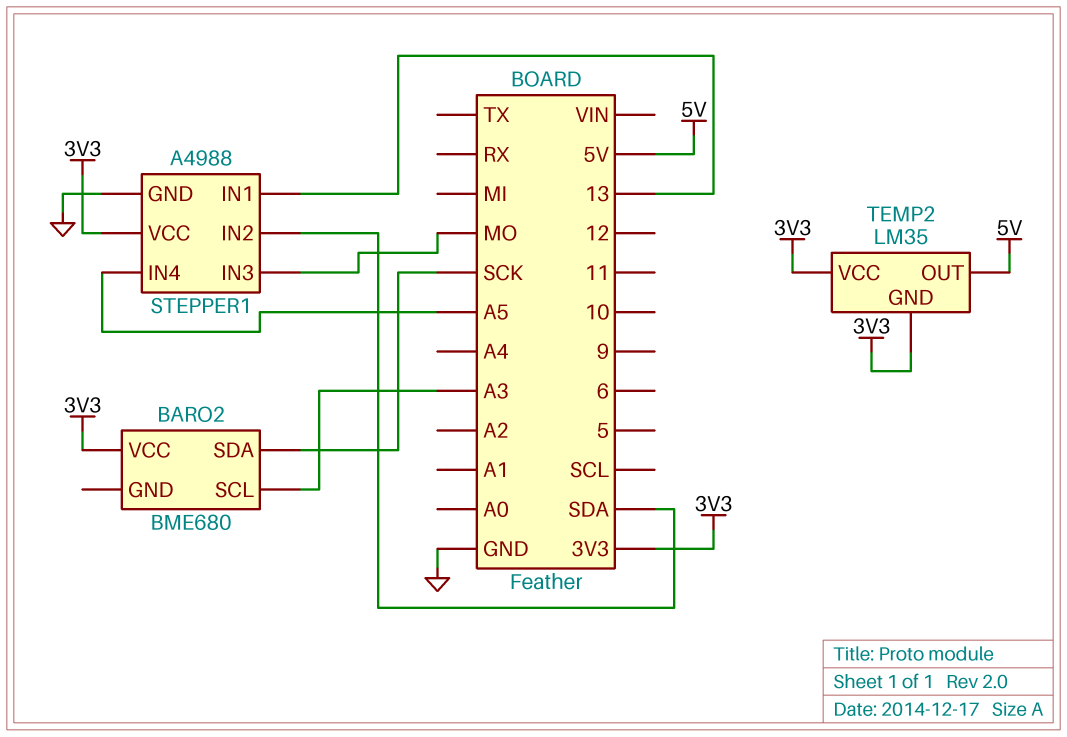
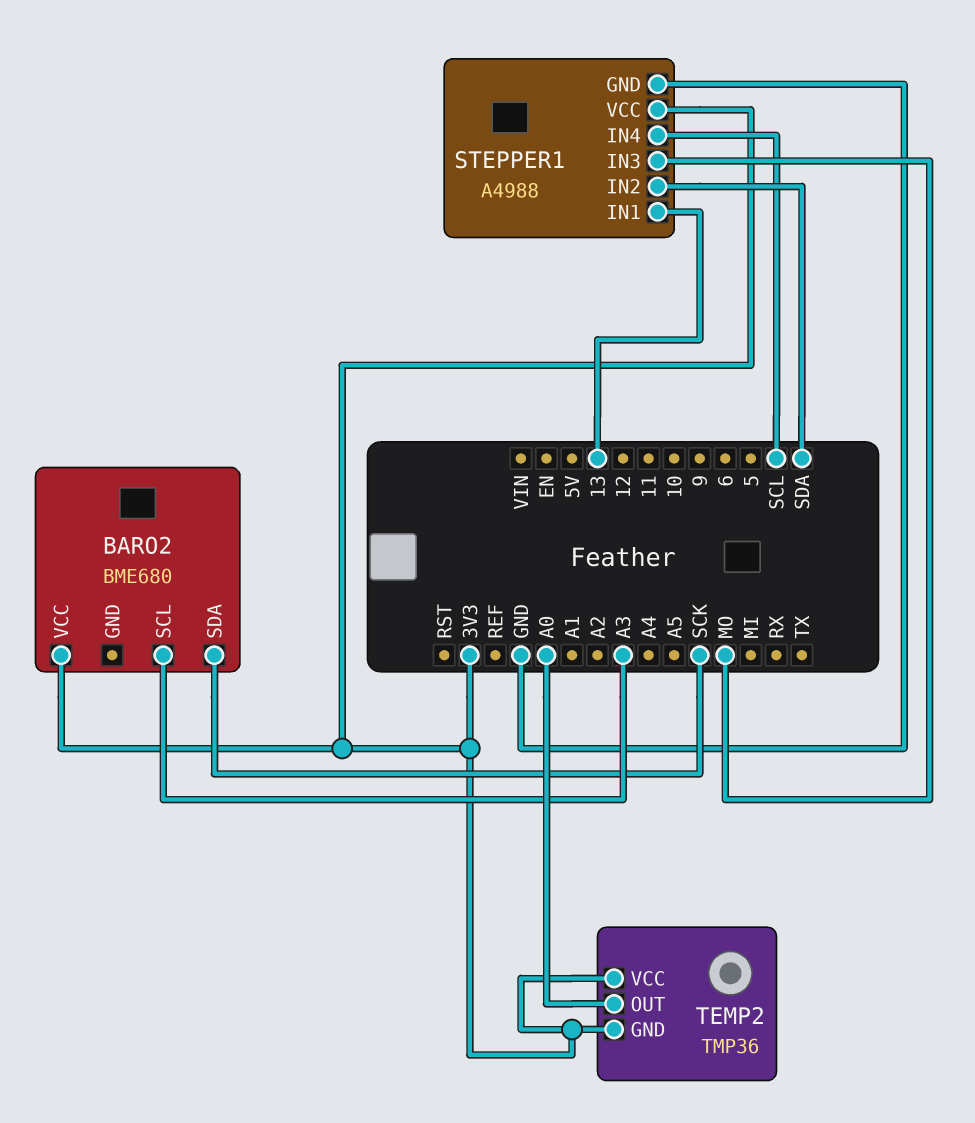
STEPPER1 pin IN4: A5 -> SCL
TEMP2: LM35 -> TMP36
TEMP2 pin OUT: 5V -> A0

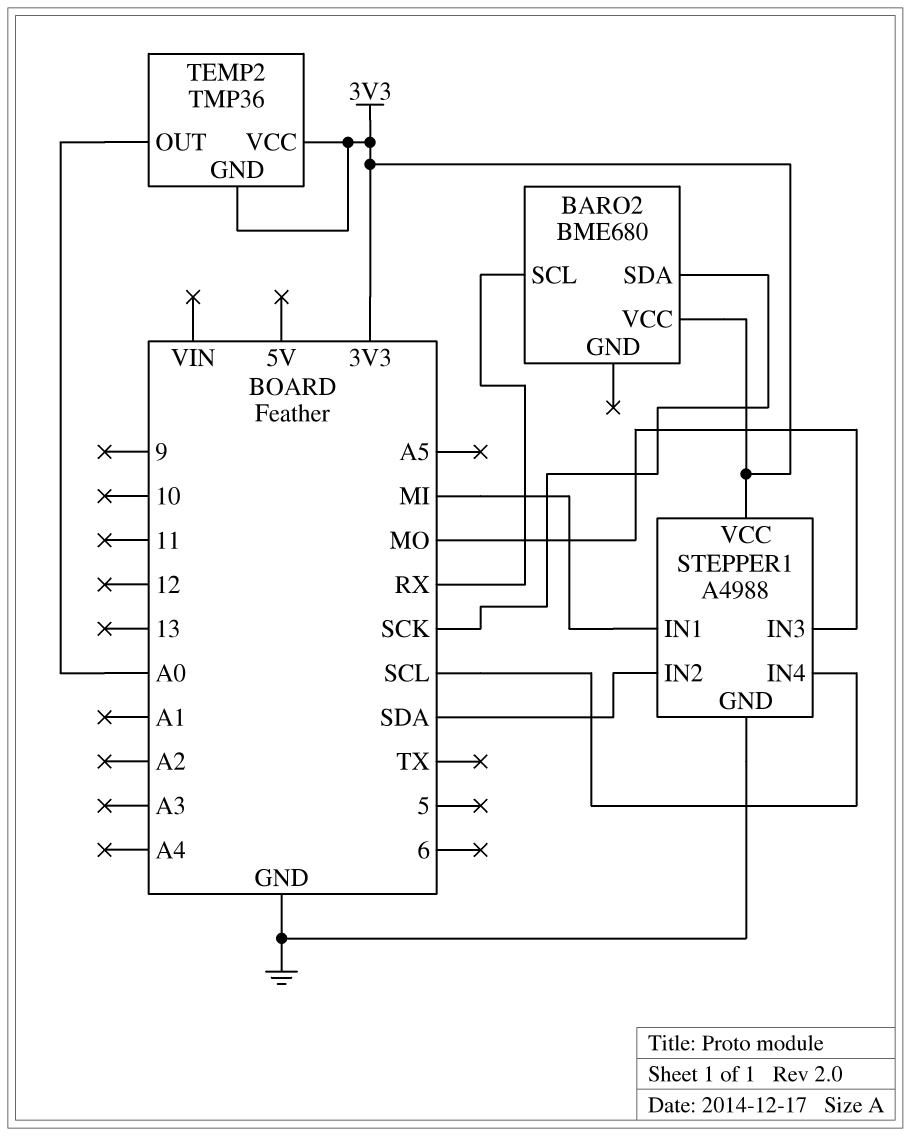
BARO2 pin SCL: A3 -> RX
STEPPER1 pin IN1: 13 -> MI

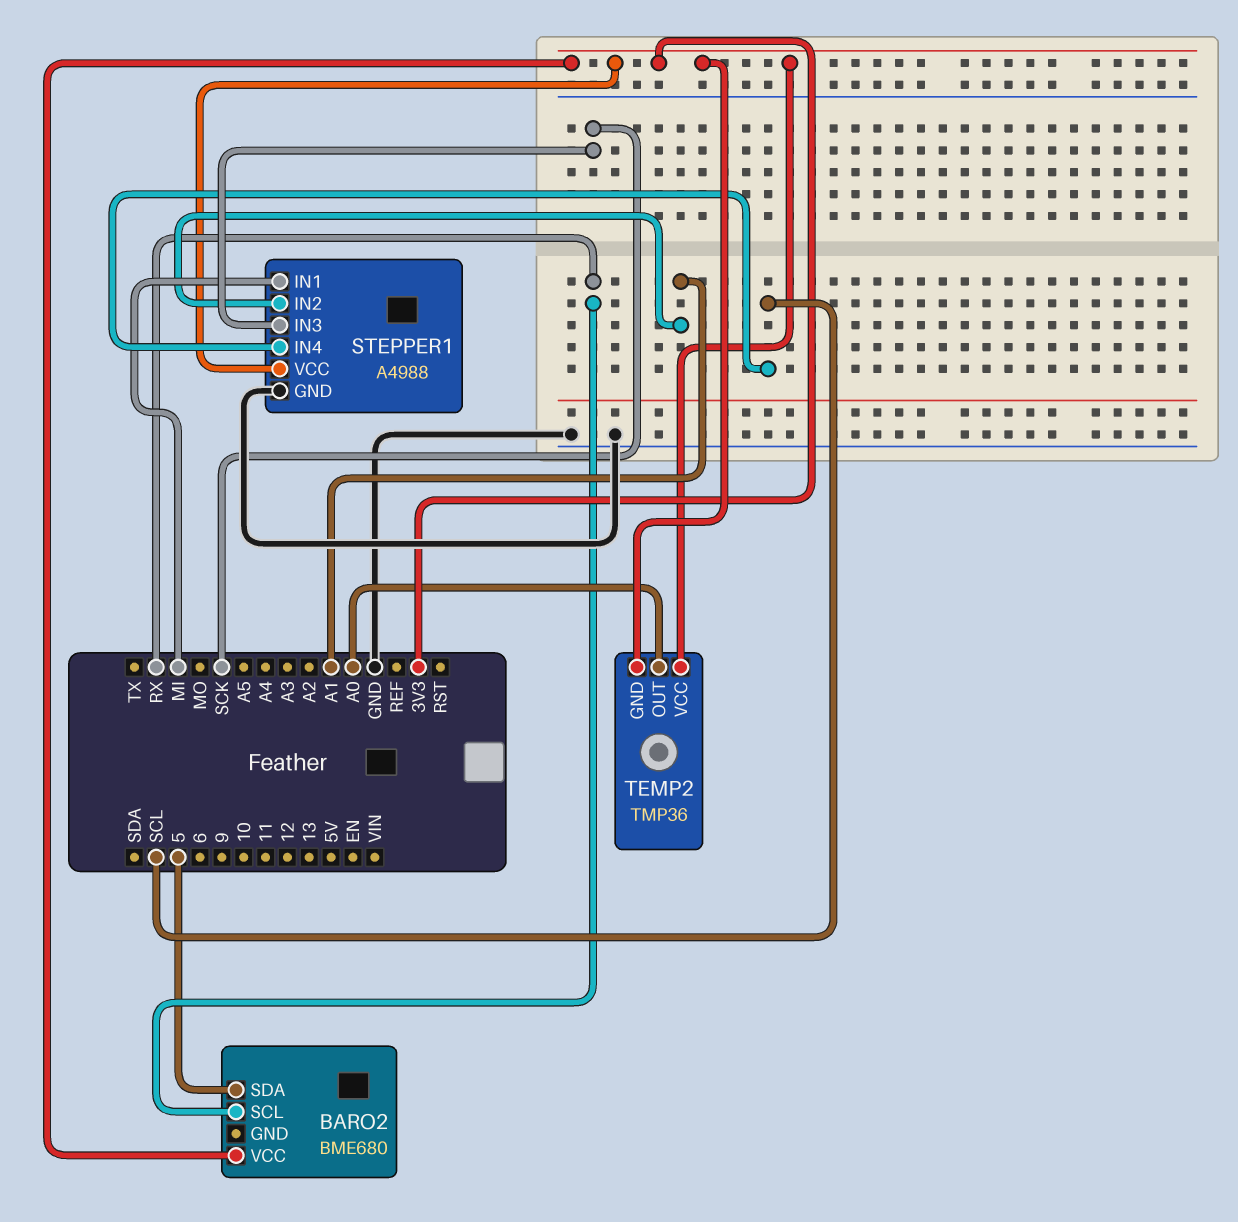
BARO2 pin SDA: SCK -> 5
STEPPER1 pin IN2: SDA -> A1
STEPPER1 pin IN3: MO -> SCK

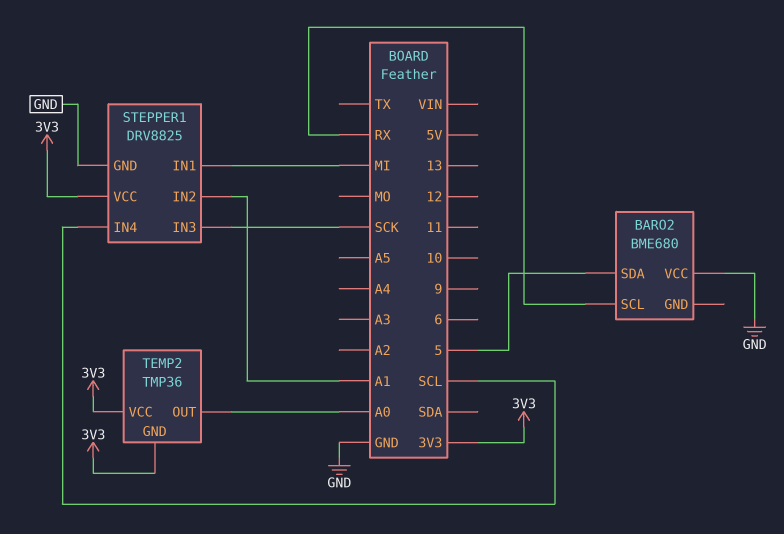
BARO2 pin VCC: 3V3 -> GND
STEPPER1: A4988 -> DRV8825

